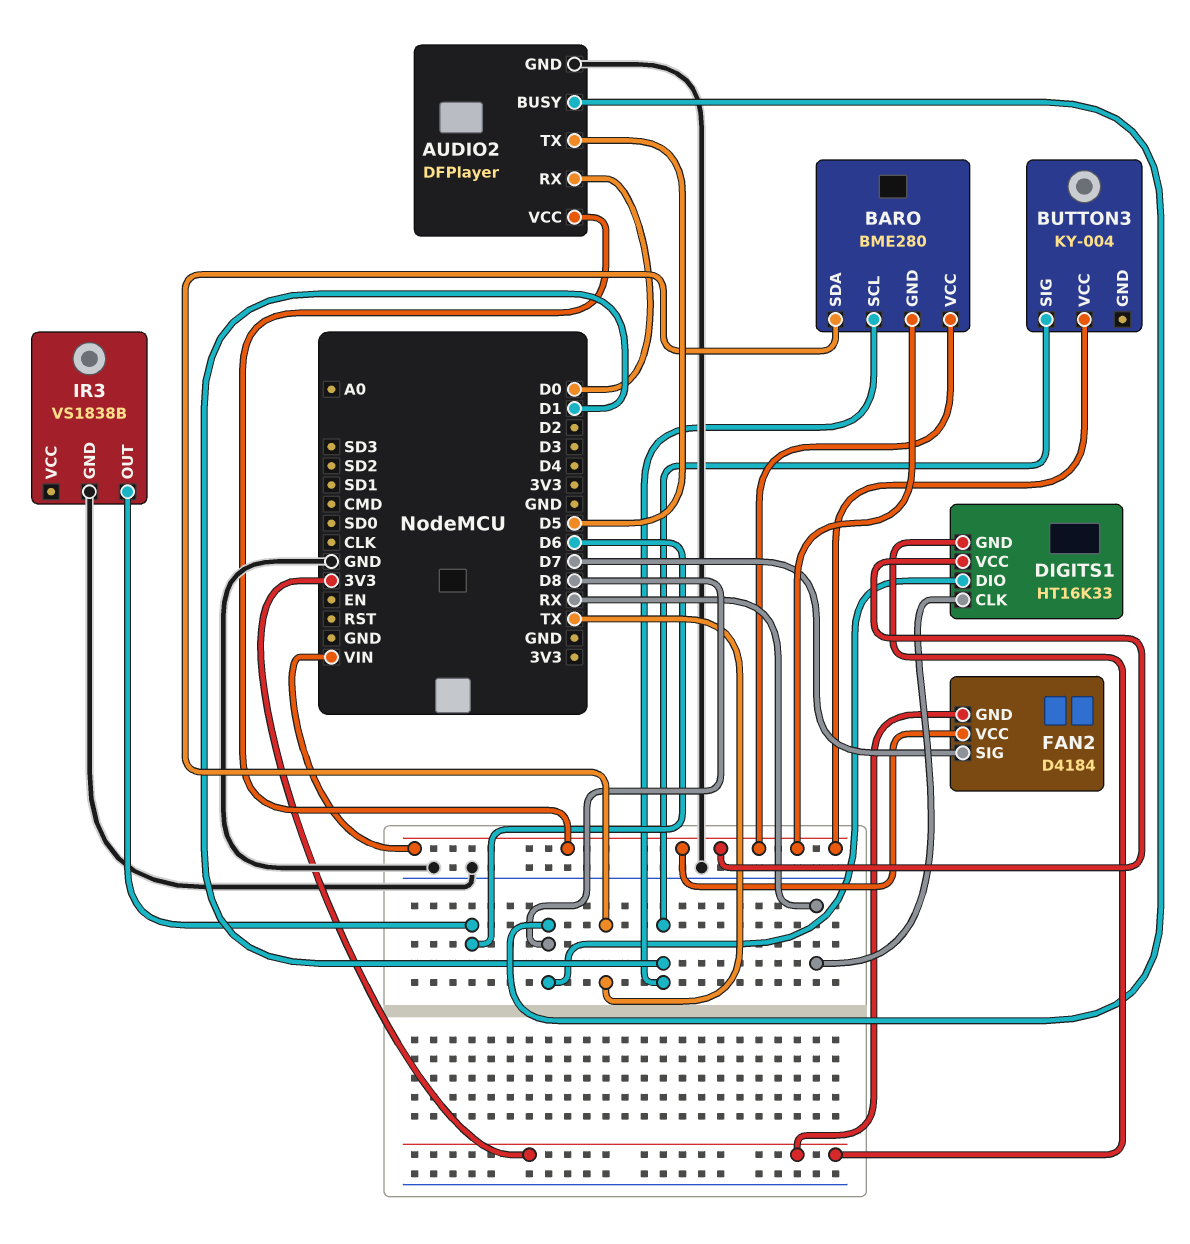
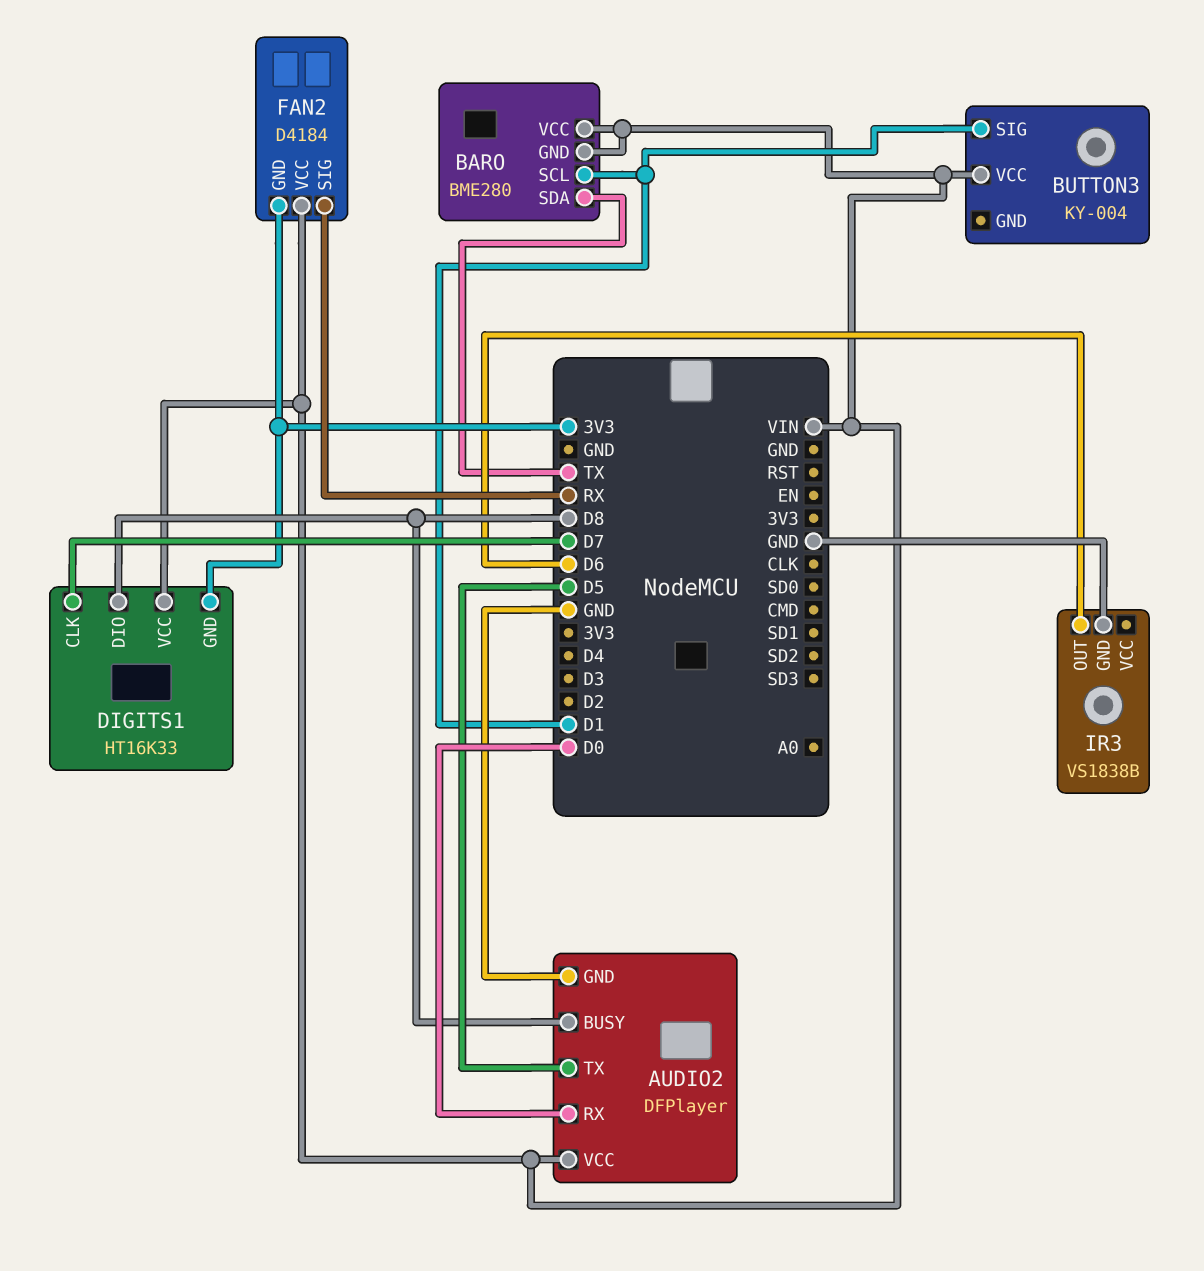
DIGITS1 pin CLK: RX -> D7
FAN2 pin SIG: D7 -> RX

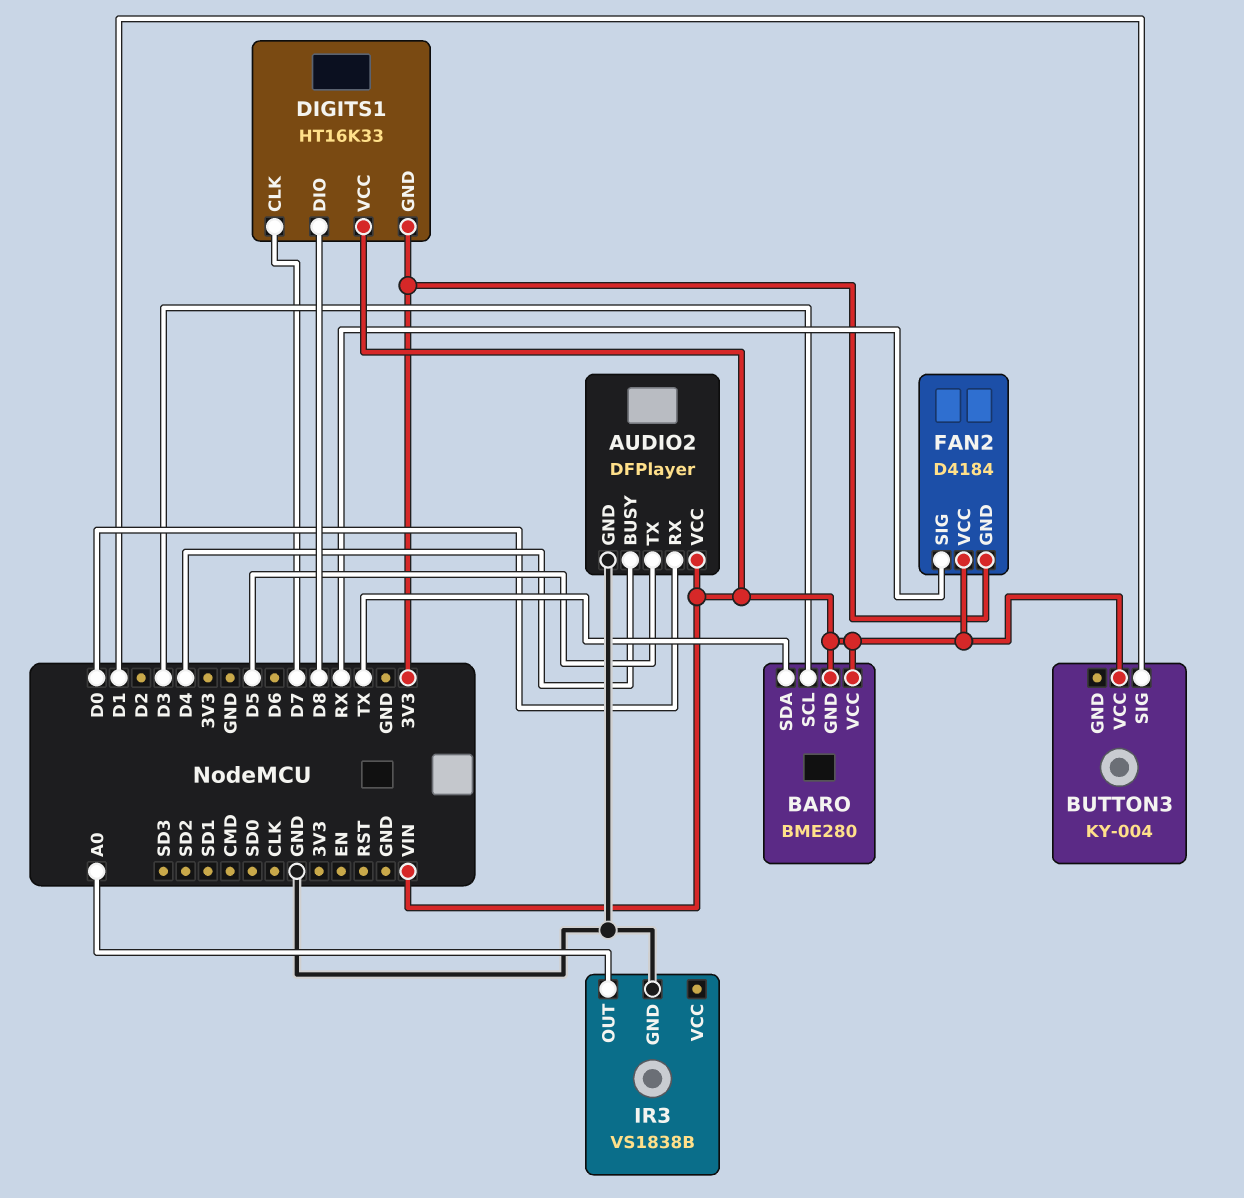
AUDIO2 pin BUSY: D8 -> D4
BARO pin SCL: D1 -> D3
IR3 pin OUT: D6 -> A0

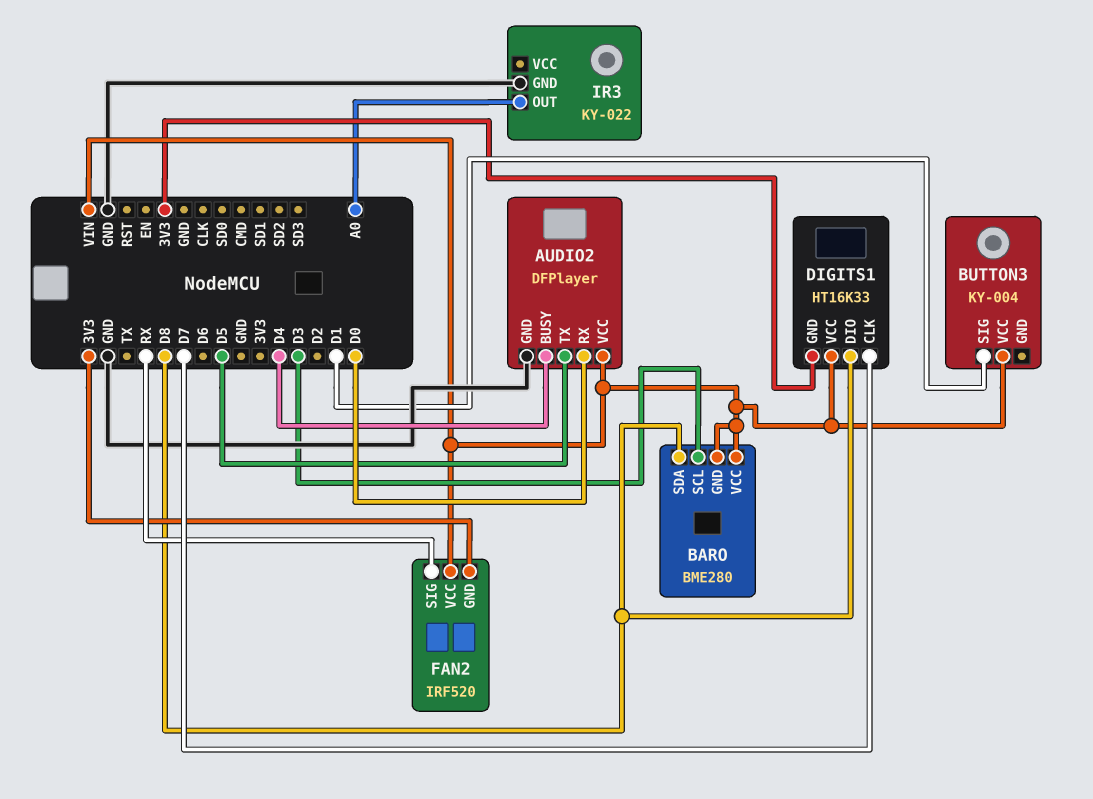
BARO pin SDA: TX -> D8
FAN2: D4184 -> IRF520
IR3: VS1838B -> KY-022

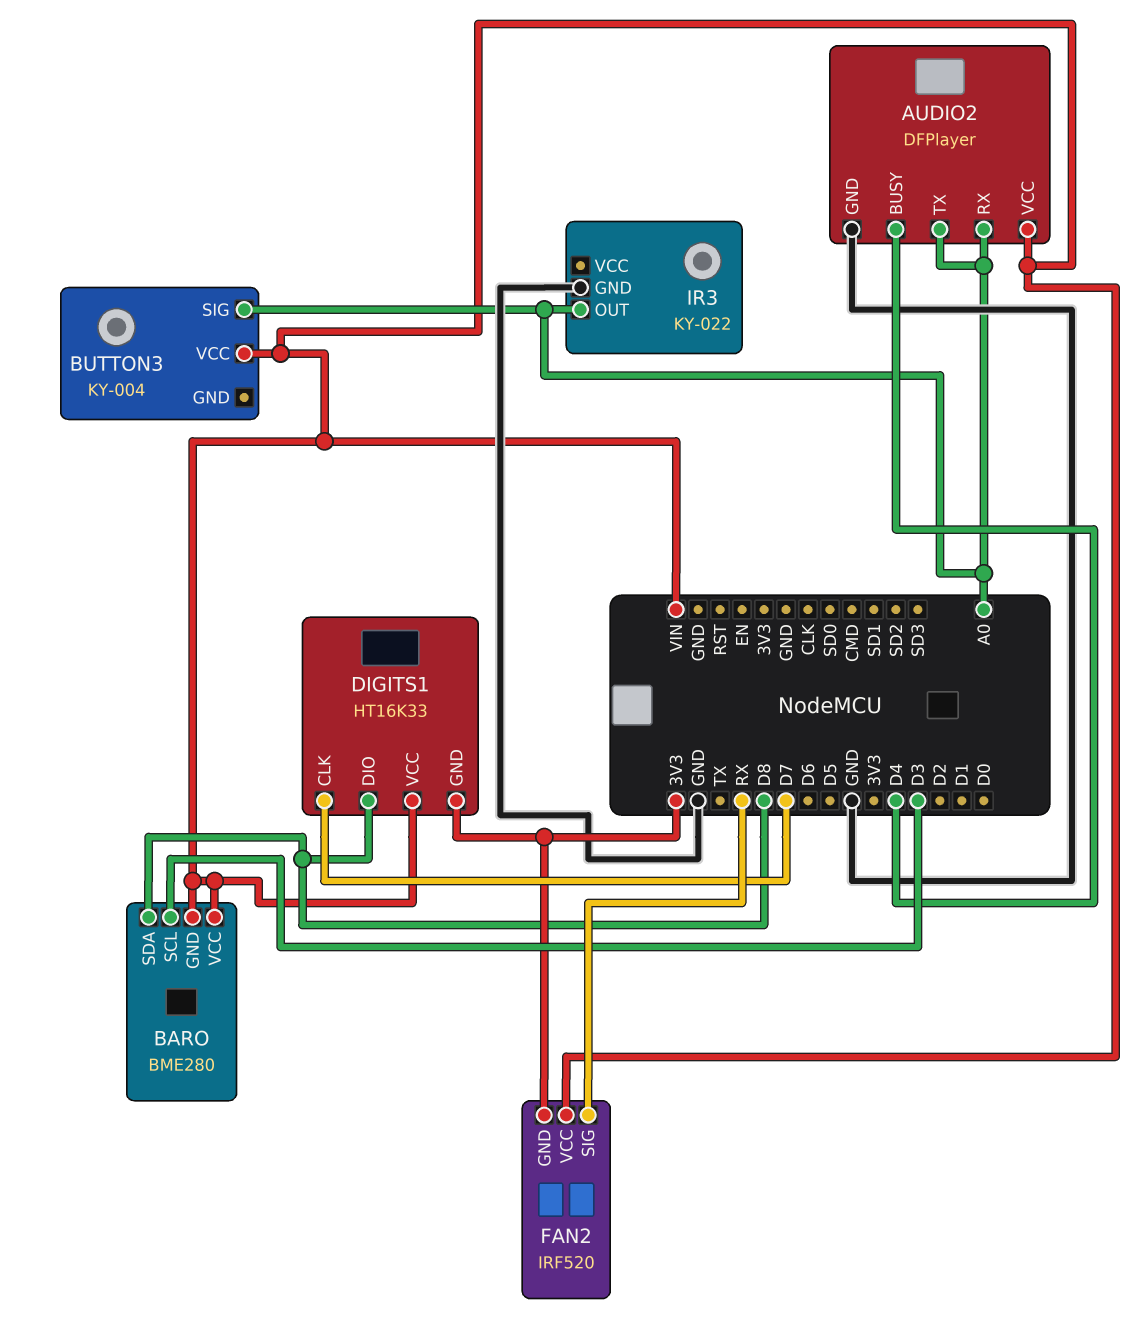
AUDIO2 pin RX: D0 -> A0
AUDIO2 pin TX: D5 -> A0
BUTTON3 pin SIG: D1 -> A0

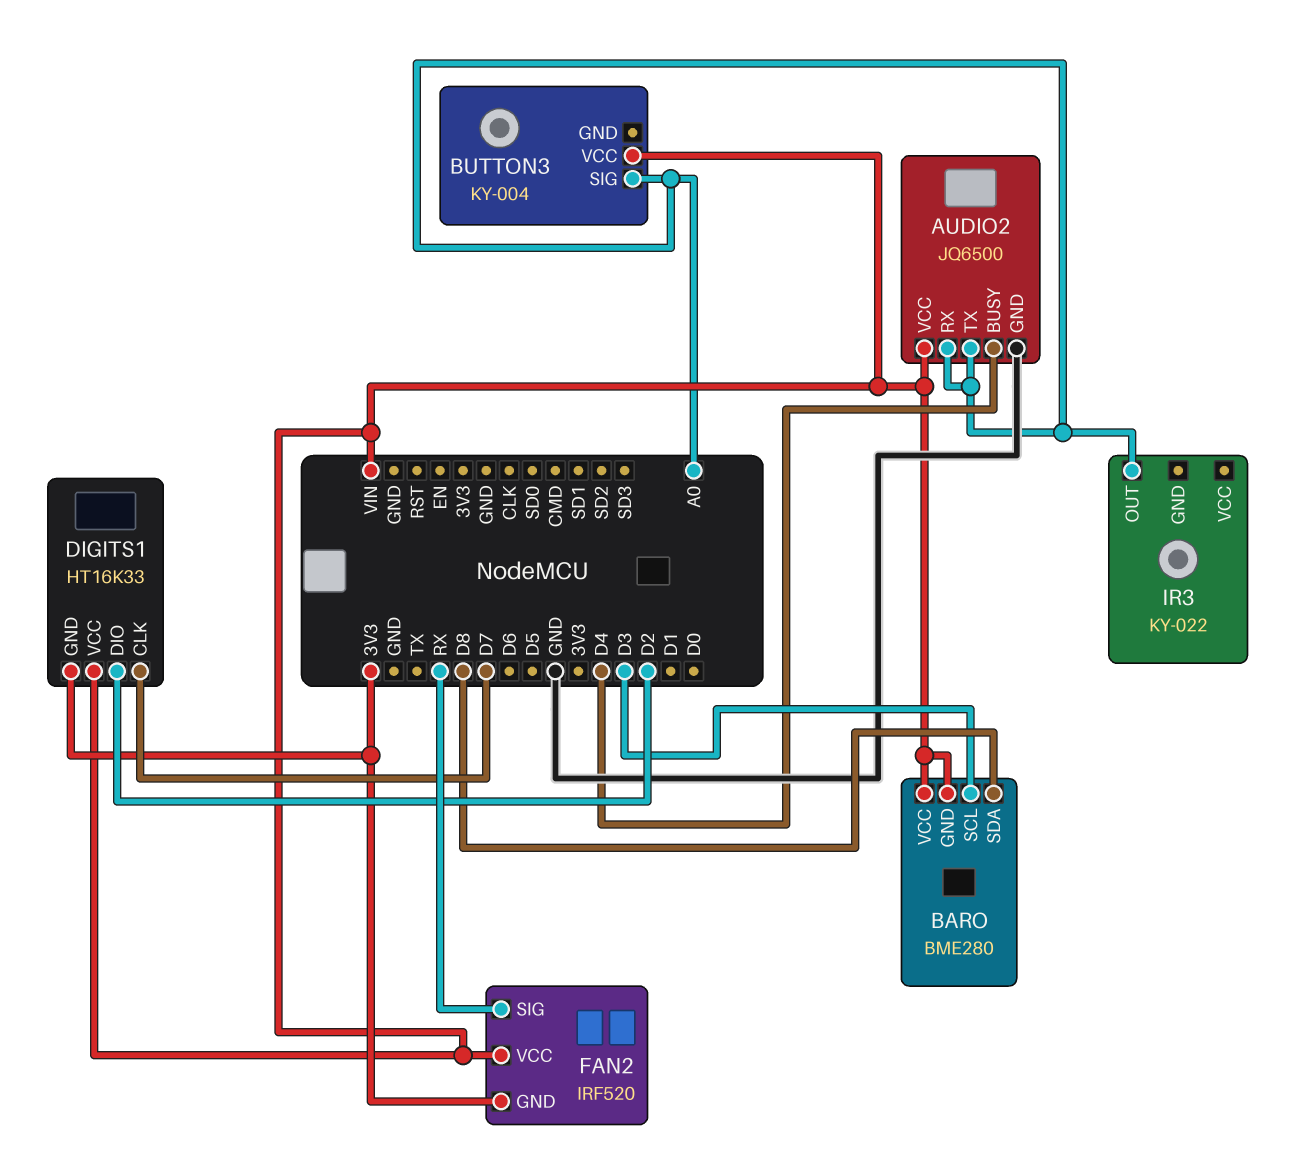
AUDIO2: DFPlayer -> JQ6500
DIGITS1 pin DIO: D8 -> D2
IR3 pin GND: GND -> none

